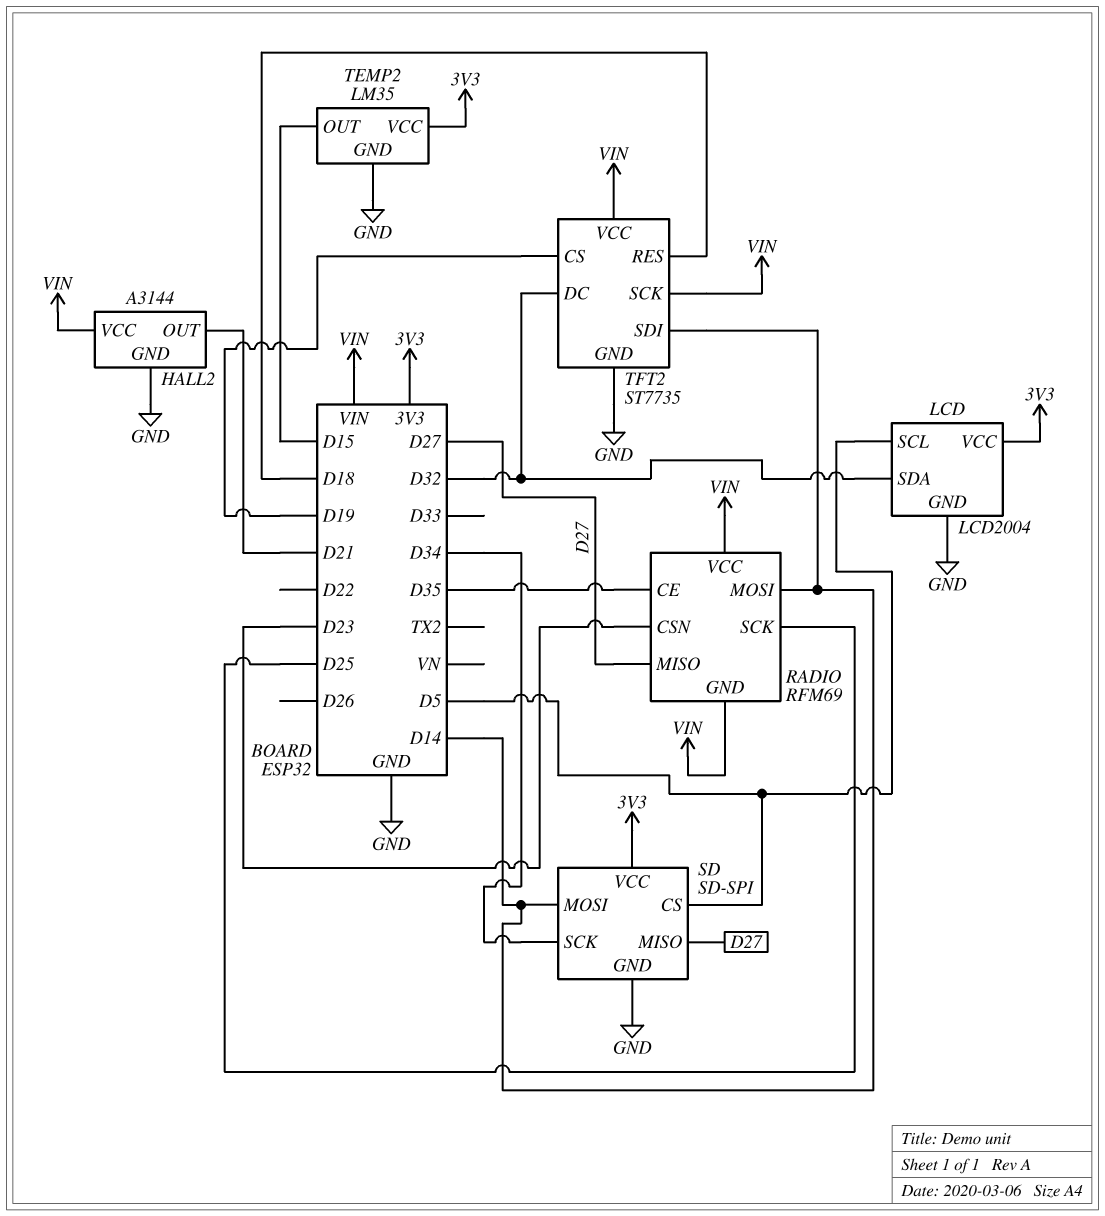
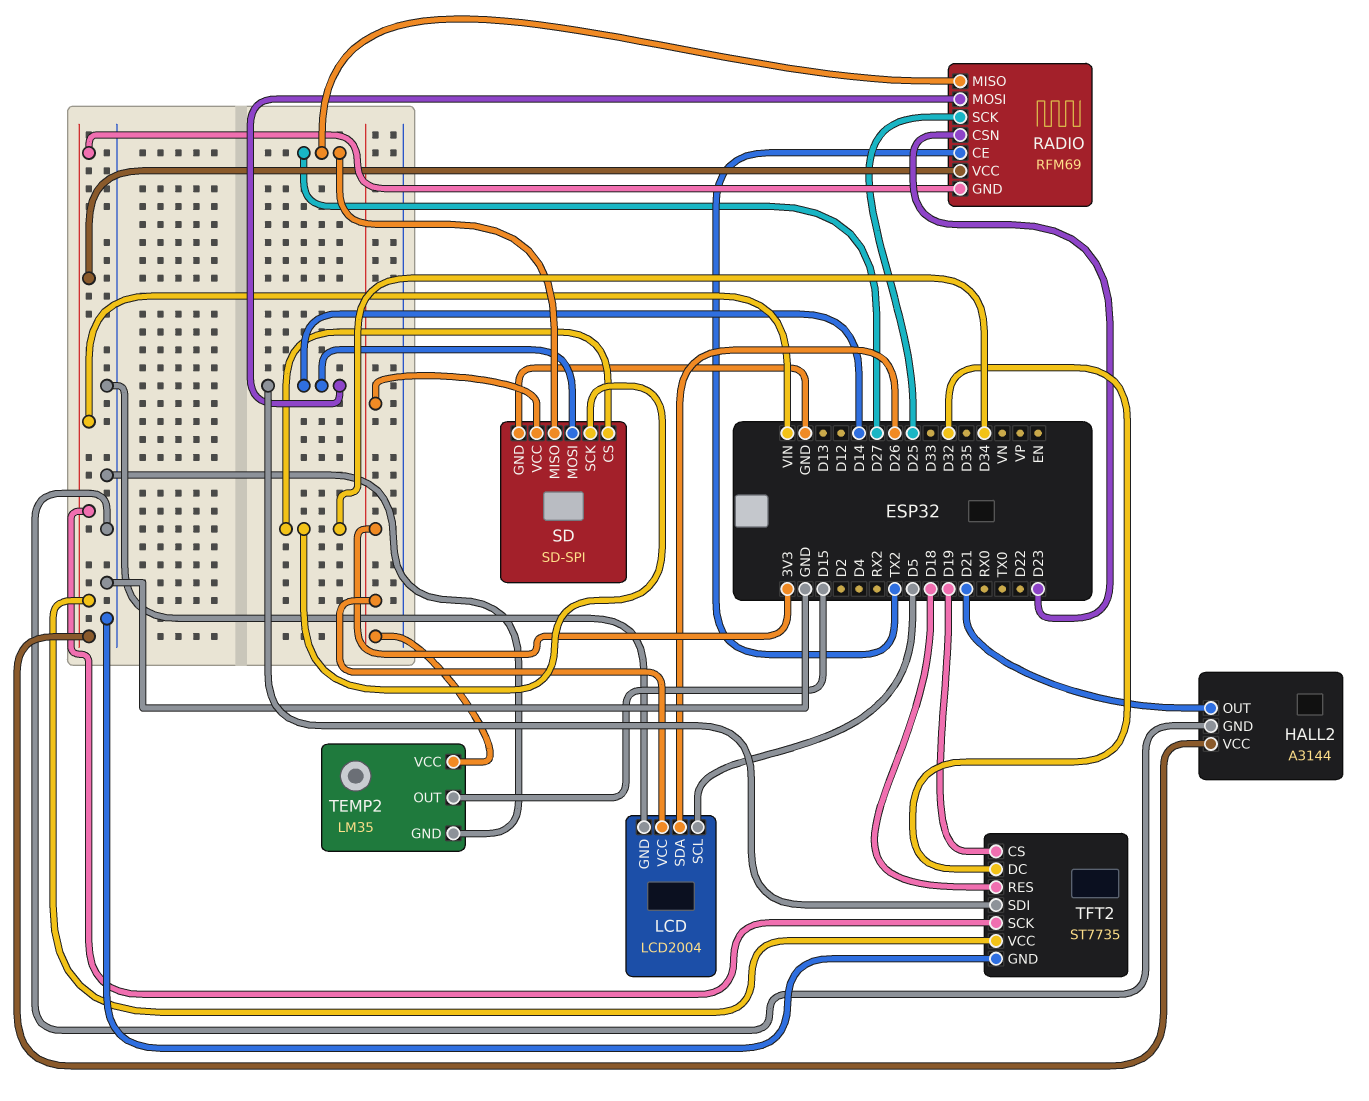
LCD pin SDA: D32 -> D26
RADIO pin CE: D35 -> TX2
SD pin CS: D5 -> D34

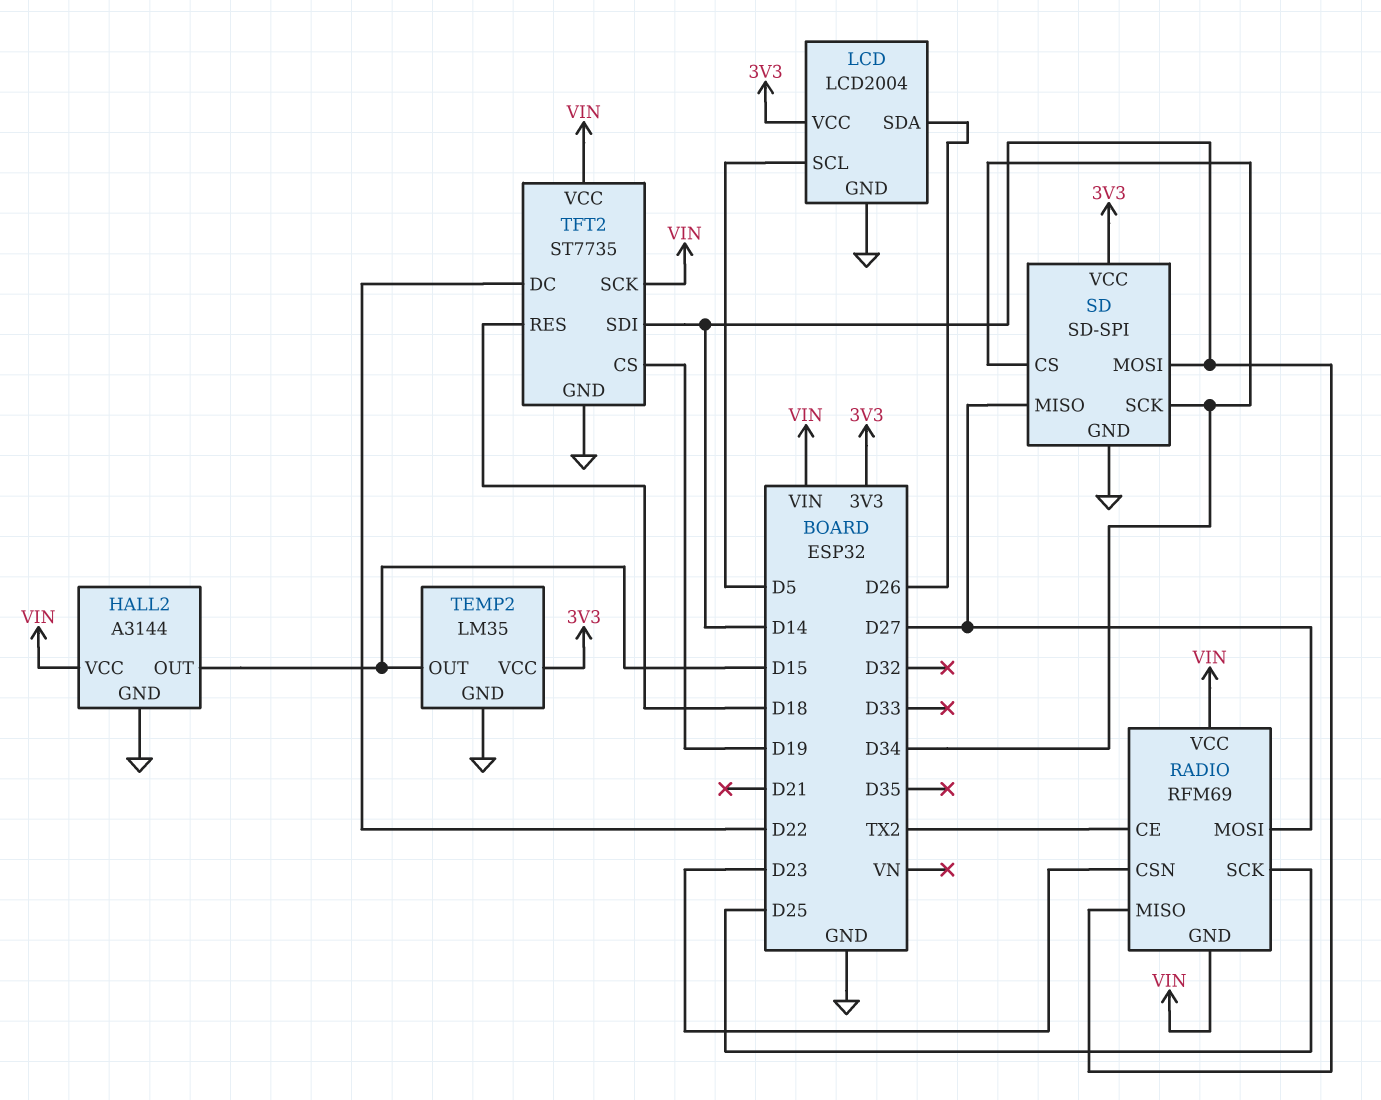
HALL2 pin OUT: D21 -> D15
RADIO pin MISO: D27 -> D14
RADIO pin MOSI: D14 -> D27
TFT2 pin DC: D32 -> D22

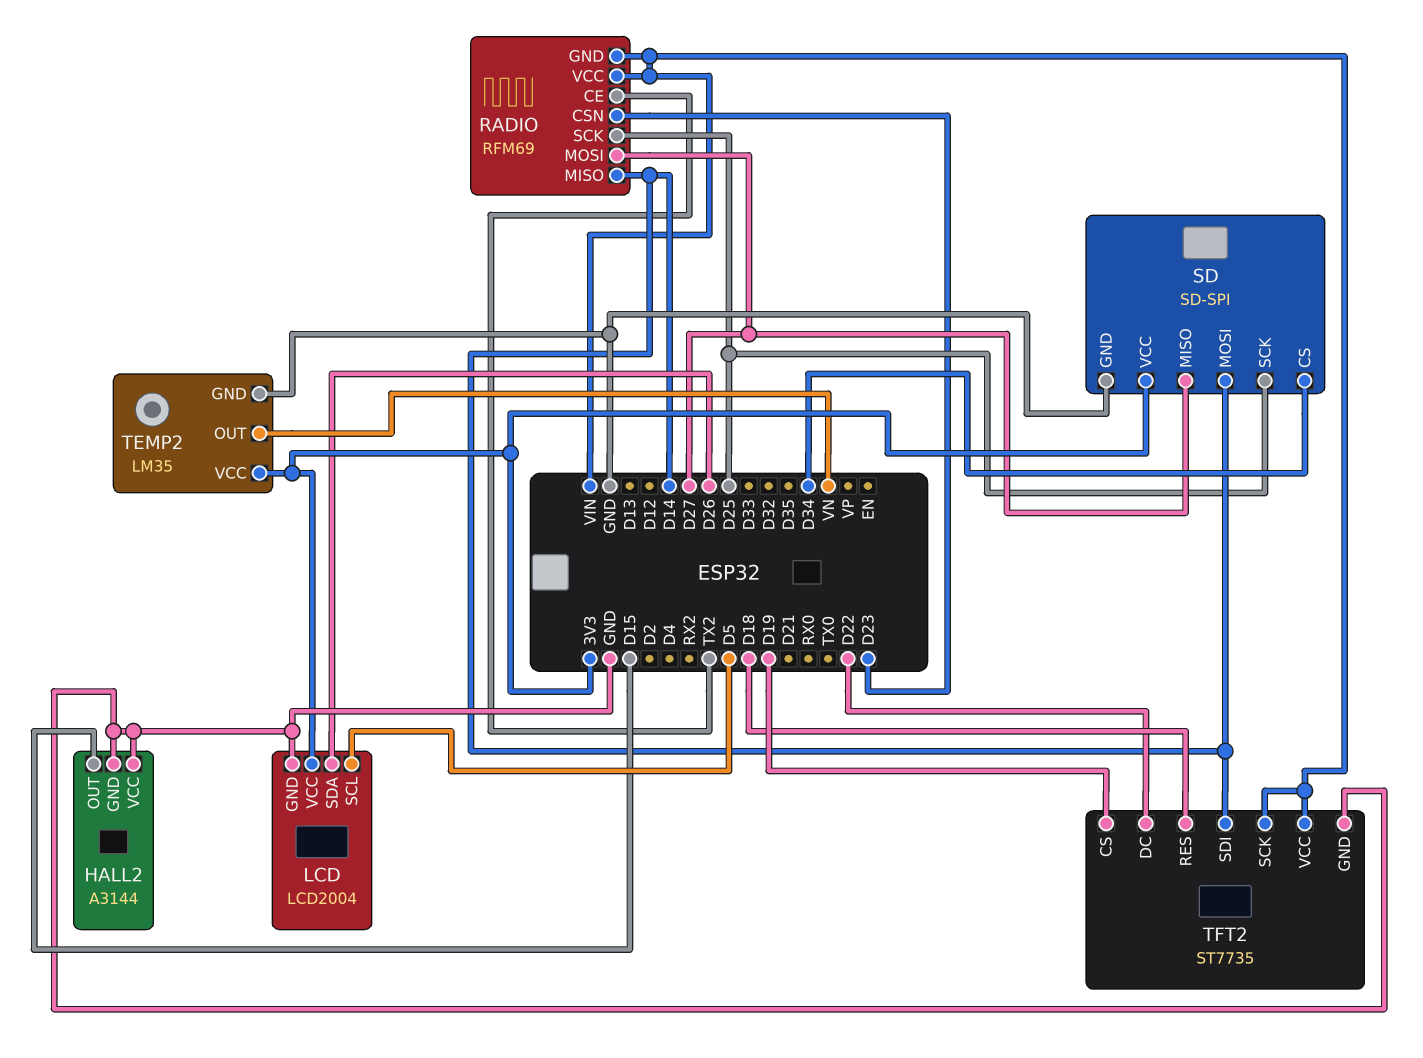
HALL2 pin VCC: VIN -> GND
SD pin SCK: D34 -> D25
TEMP2 pin OUT: D15 -> VN

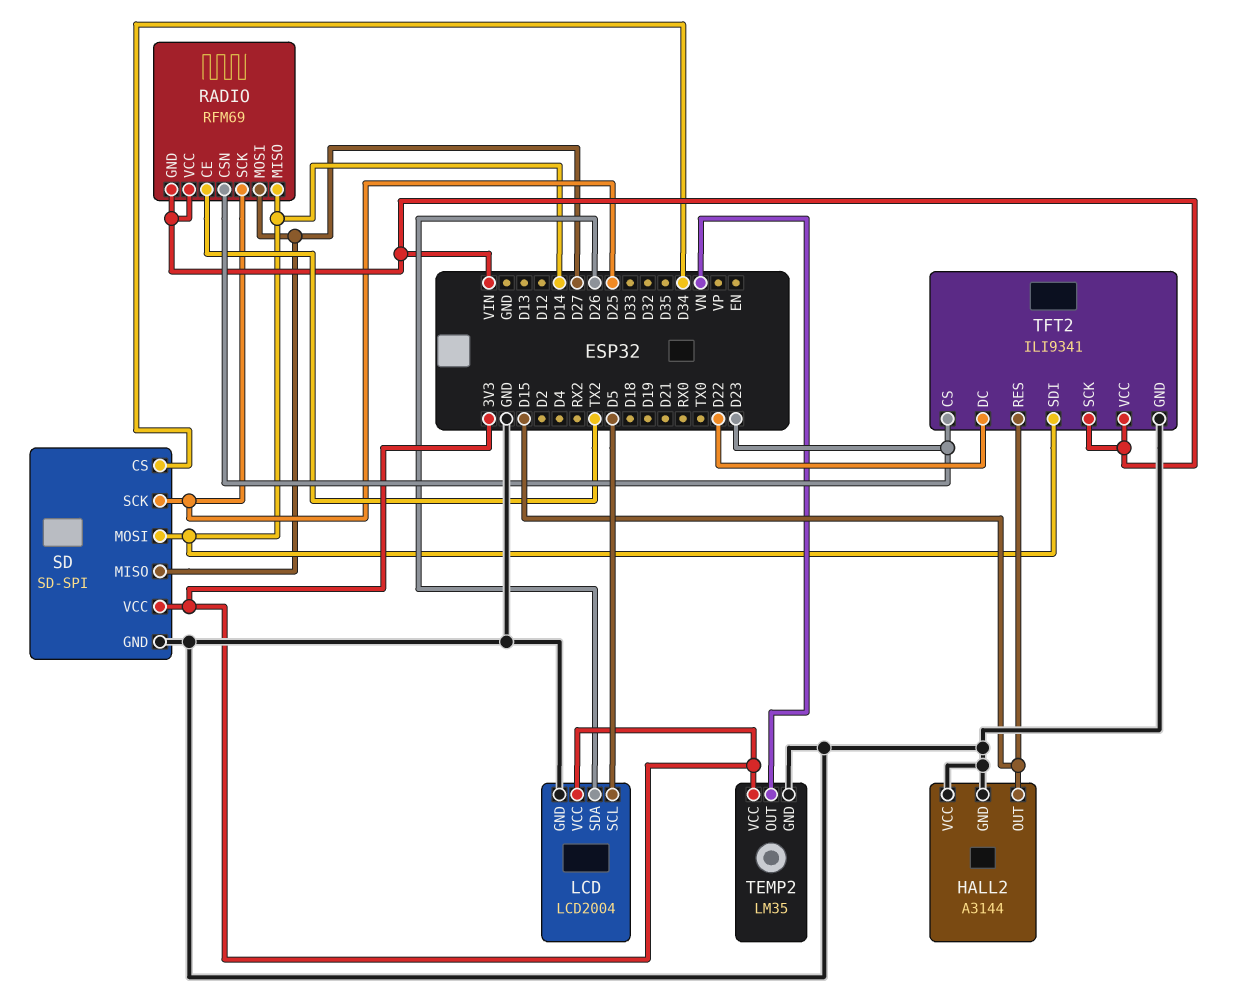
TFT2: ST7735 -> ILI9341
TFT2 pin CS: D19 -> D23
TFT2 pin RES: D18 -> D15

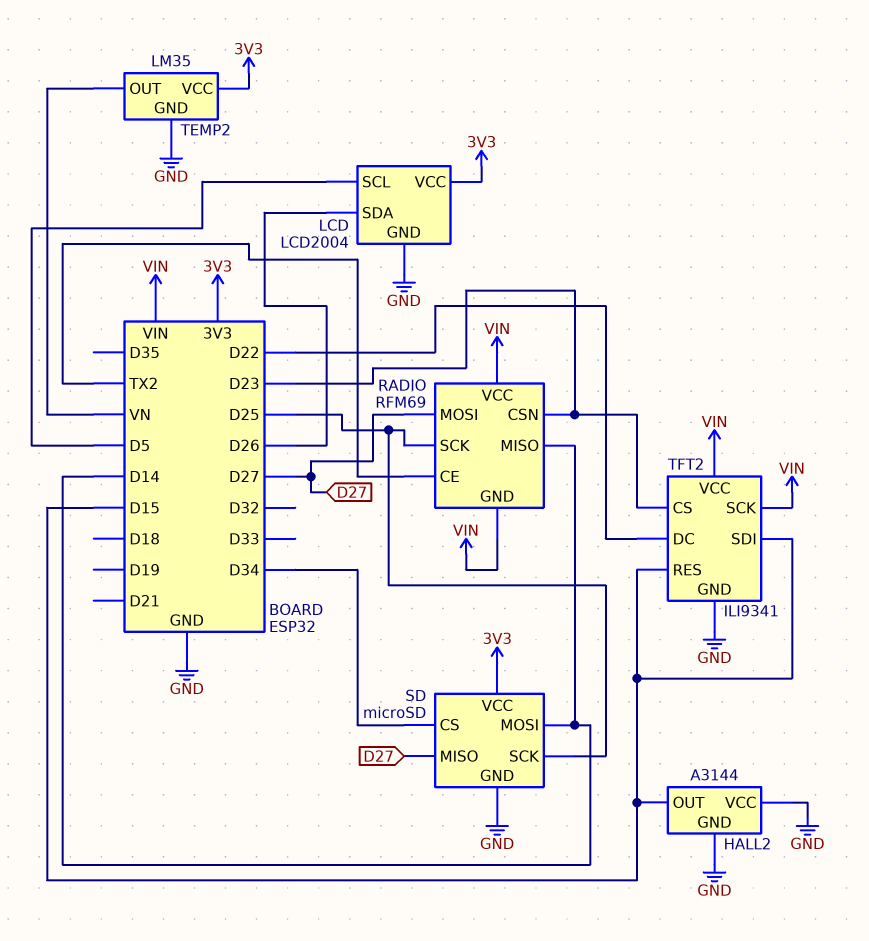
SD: SD-SPI -> microSD
TFT2 pin SDI: D14 -> D15

